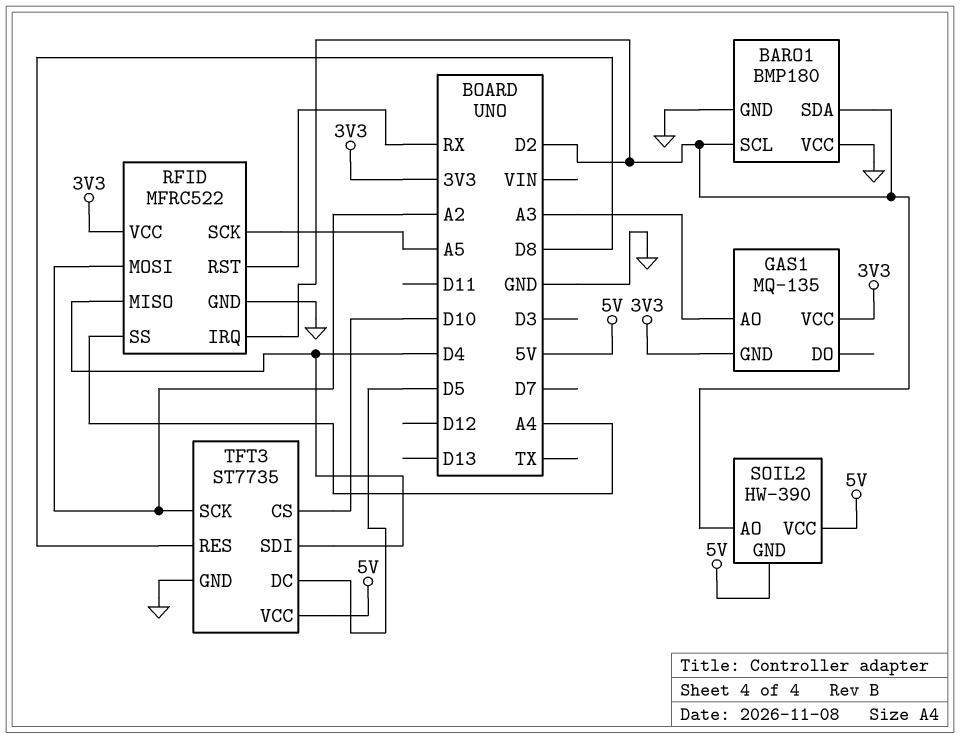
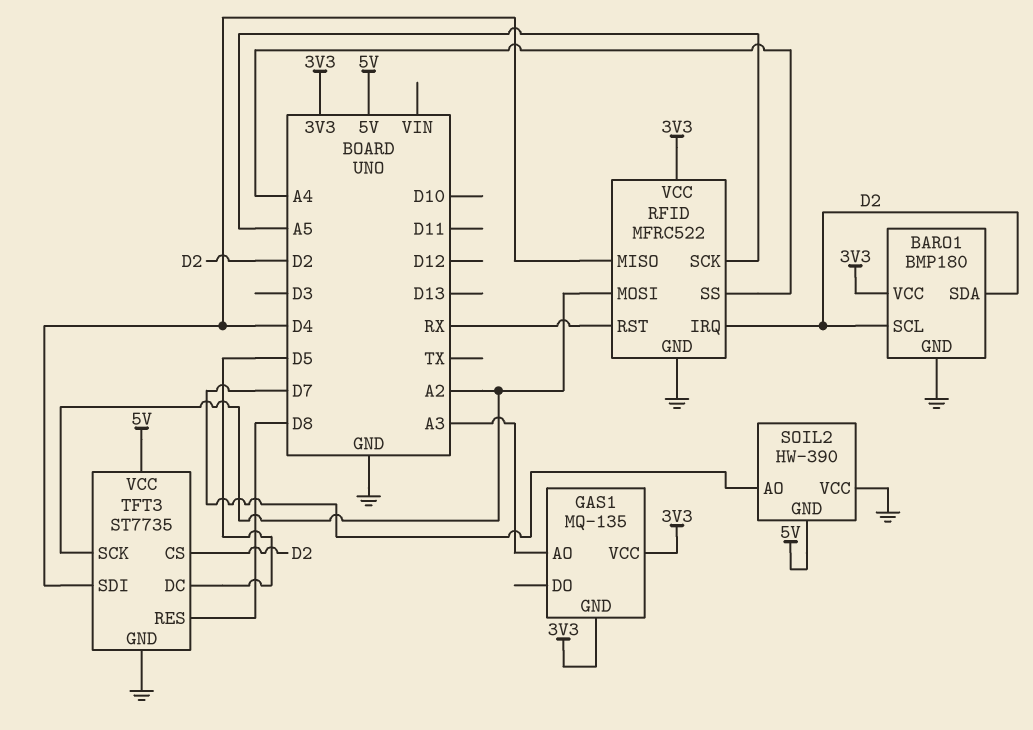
BARO1 pin VCC: GND -> 3V3
SOIL2 pin AO: D2 -> D7
SOIL2 pin VCC: 5V -> GND
TFT3 pin CS: D10 -> D2

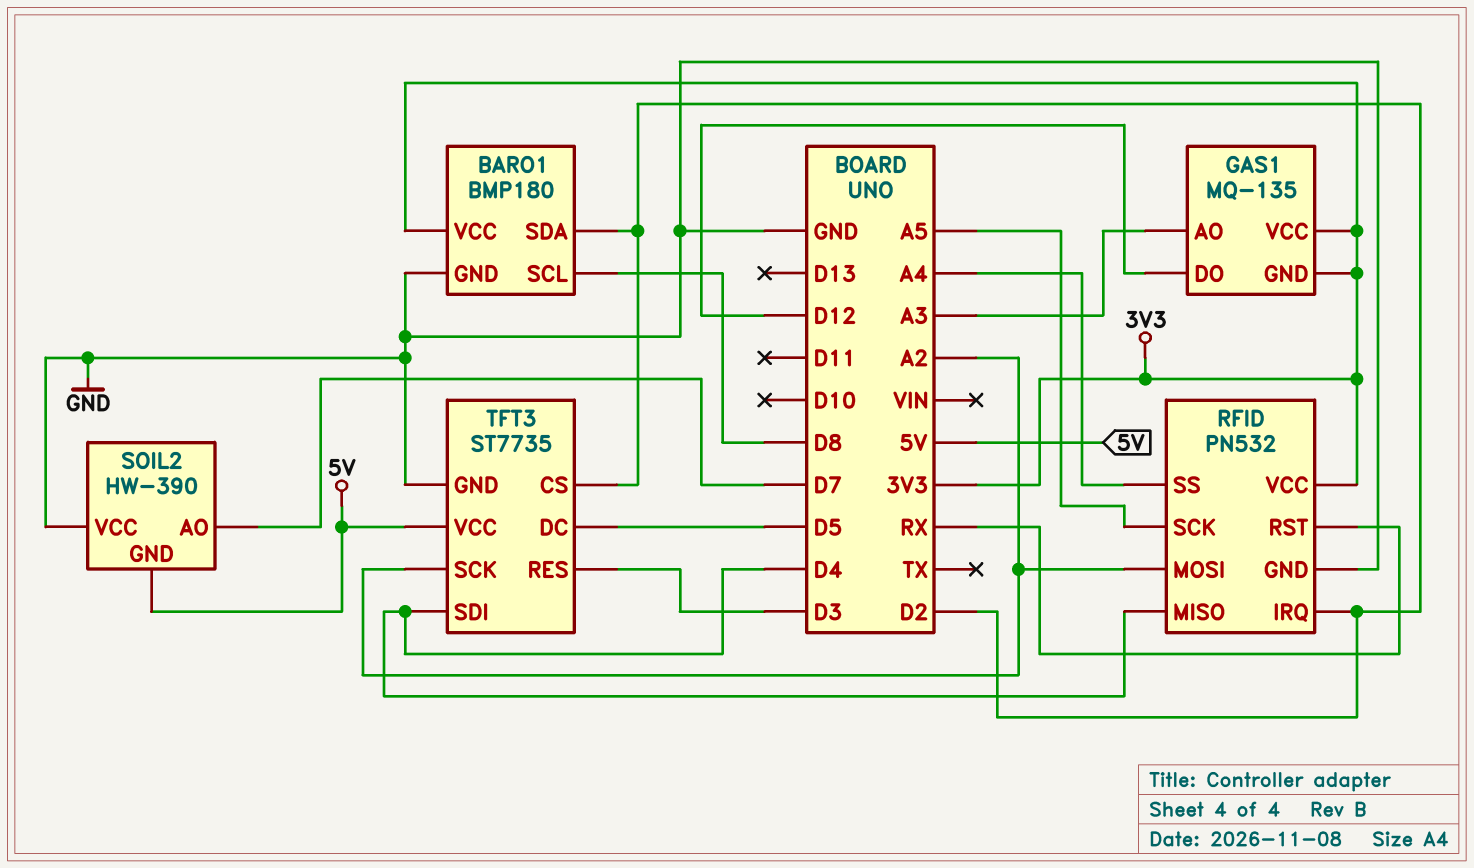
BARO1 pin SCL: D2 -> D8
GAS1 pin DO: none -> D12
RFID: MFRC522 -> PN532
TFT3 pin RES: D8 -> D3

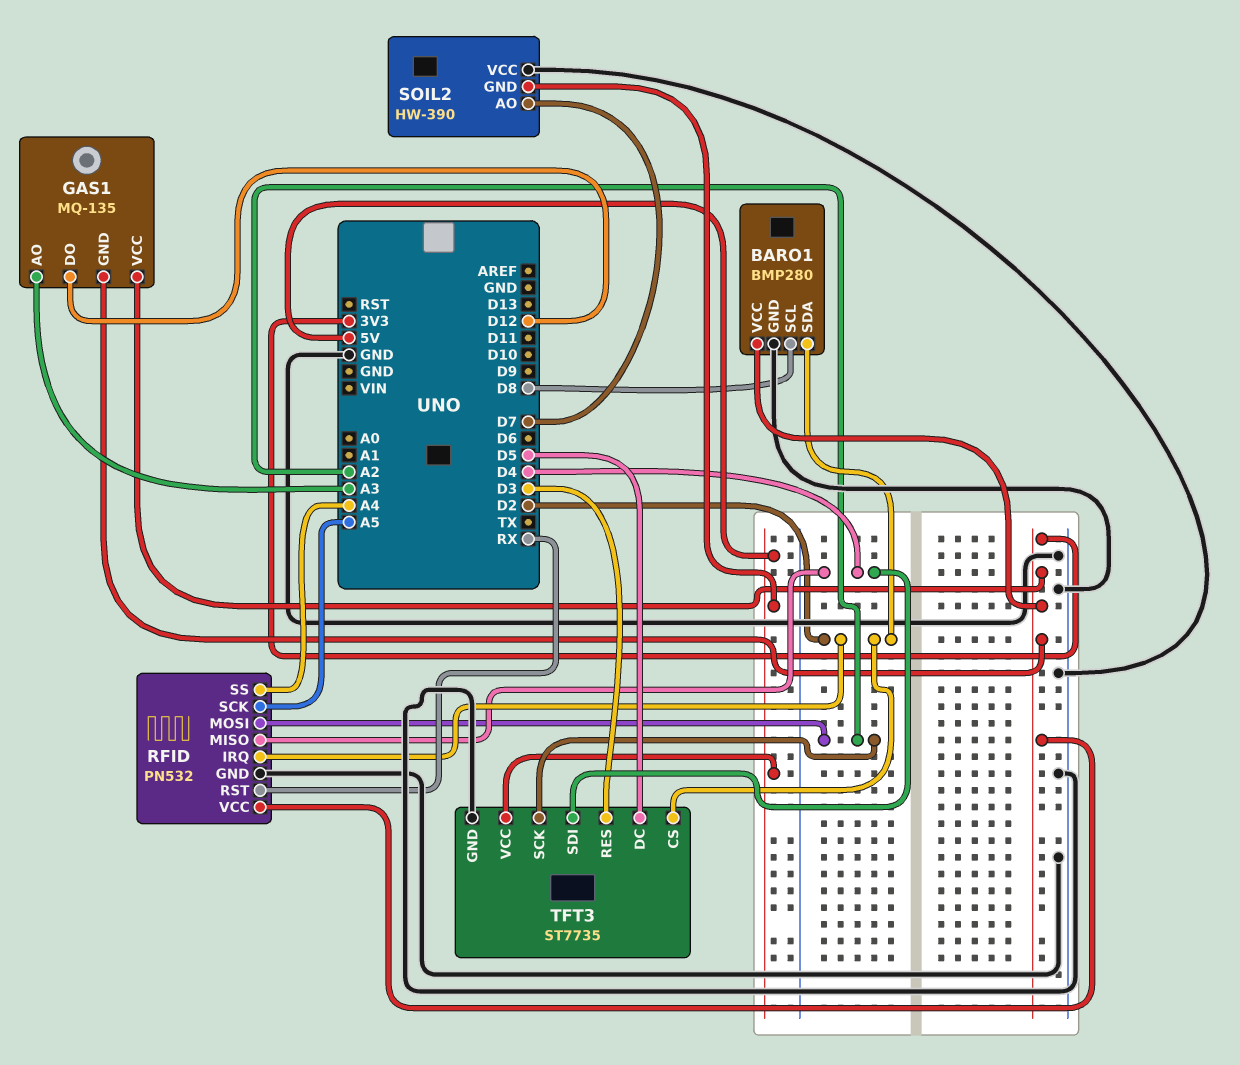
BARO1: BMP180 -> BMP280

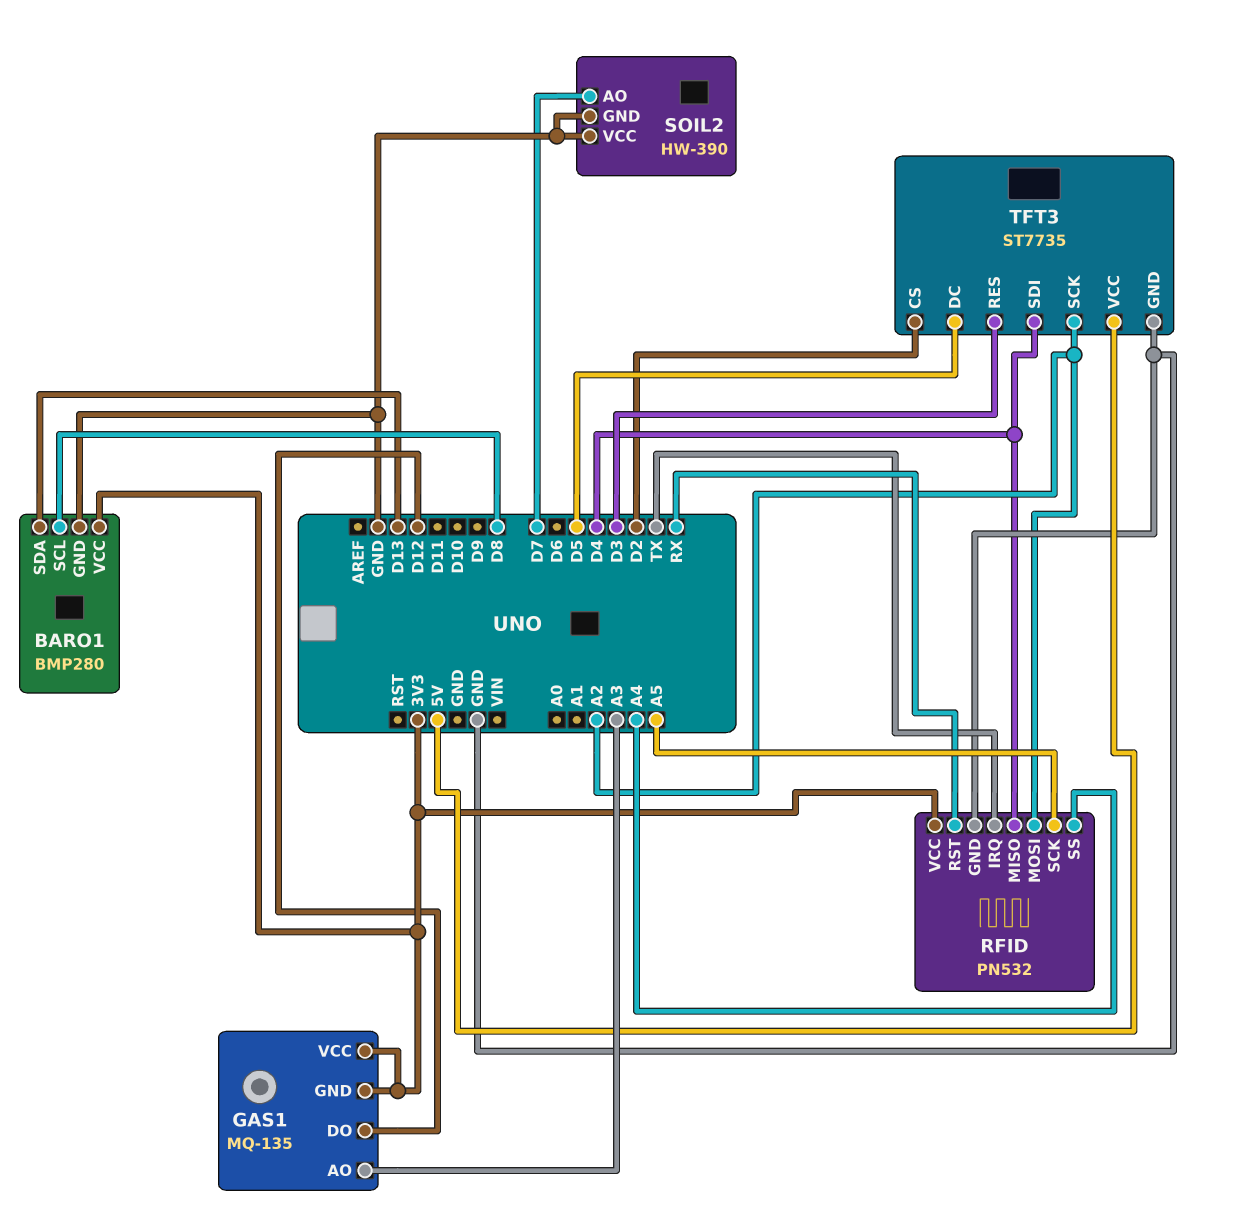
BARO1 pin SDA: D2 -> D13
RFID pin IRQ: D2 -> TX
SOIL2 pin GND: 5V -> GND

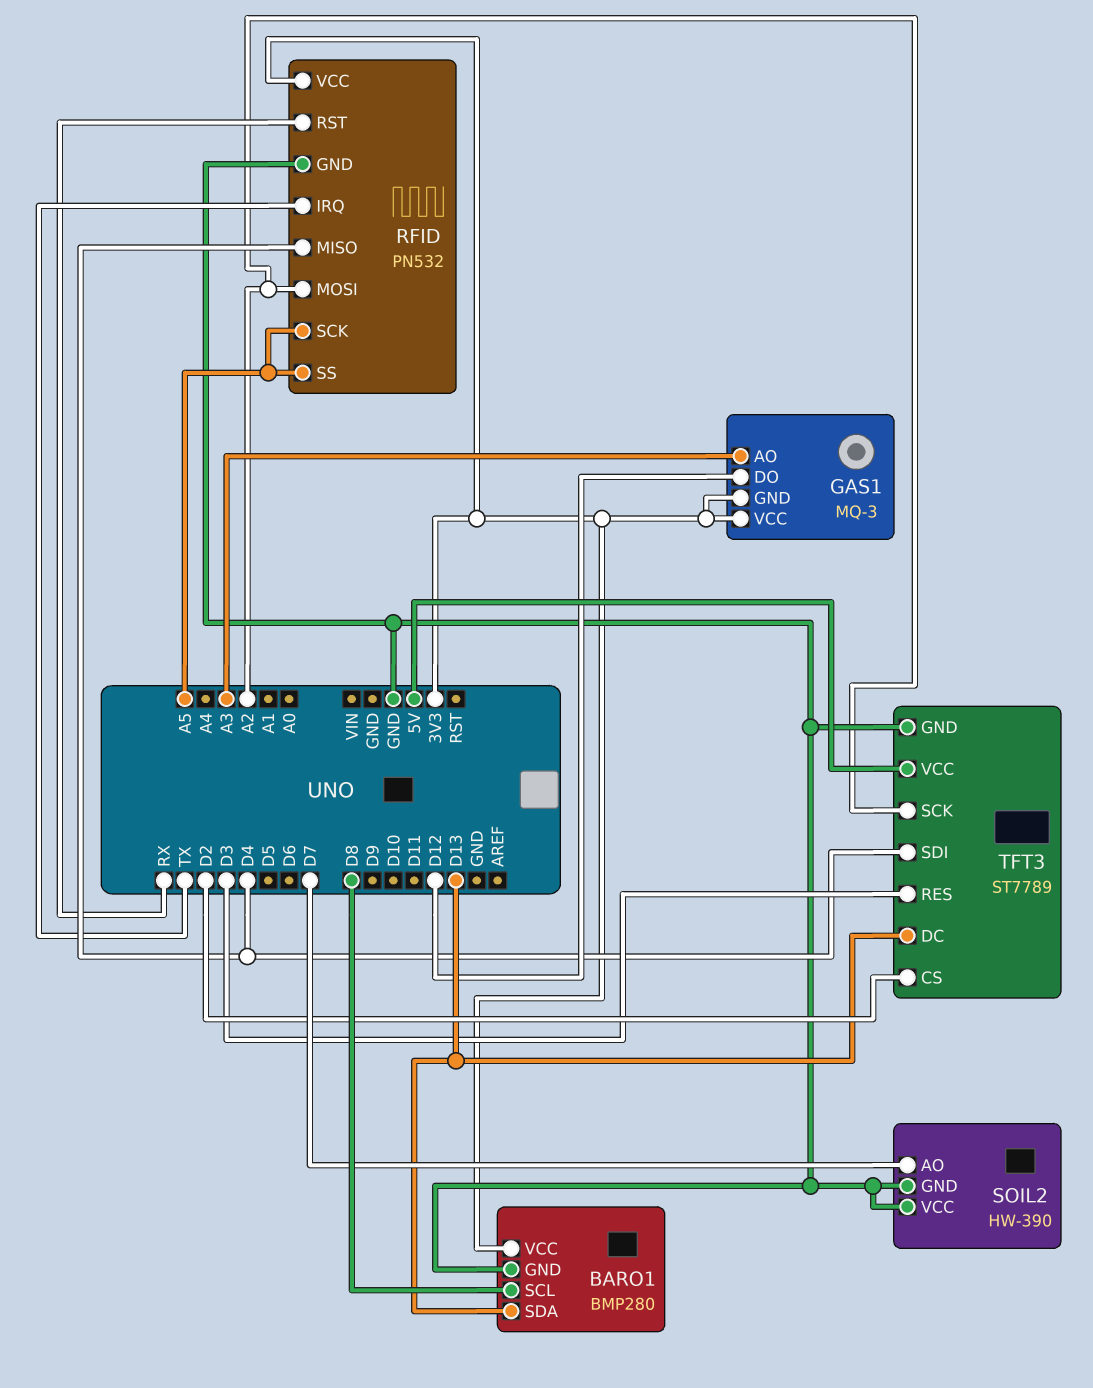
GAS1: MQ-135 -> MQ-3
RFID pin SS: A4 -> A5
TFT3: ST7735 -> ST7789
TFT3 pin DC: D5 -> D13

